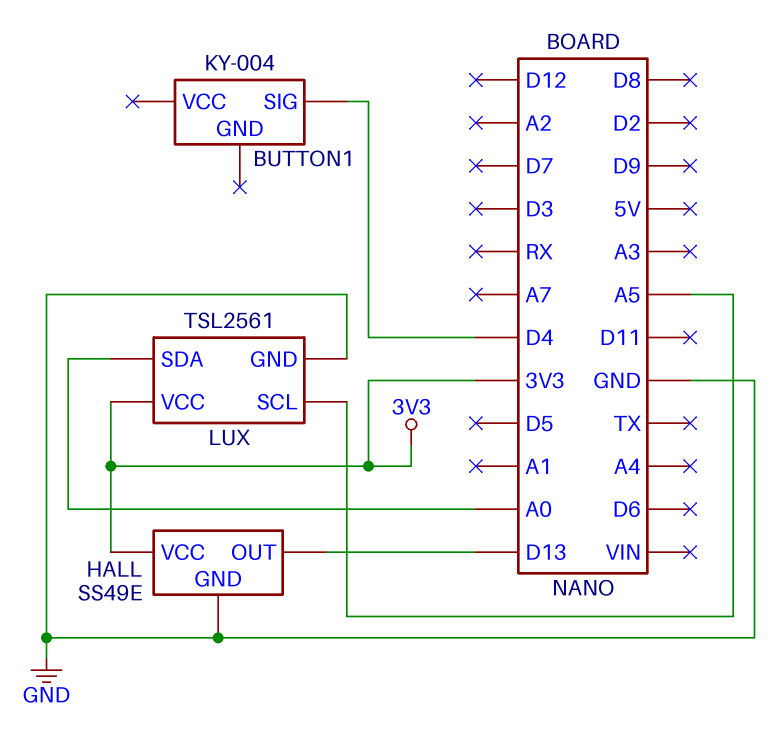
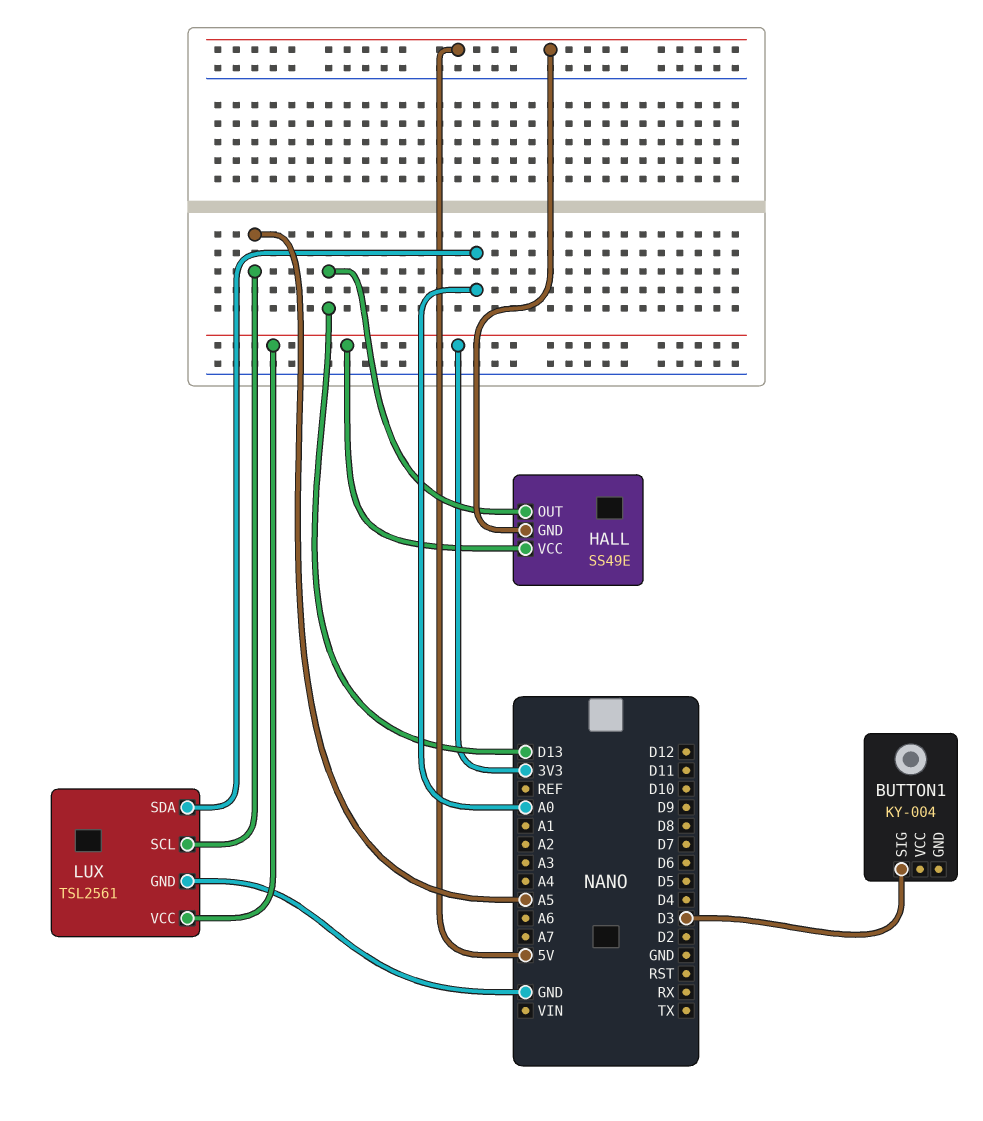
BUTTON1 pin SIG: D4 -> D3
HALL pin GND: GND -> 5V

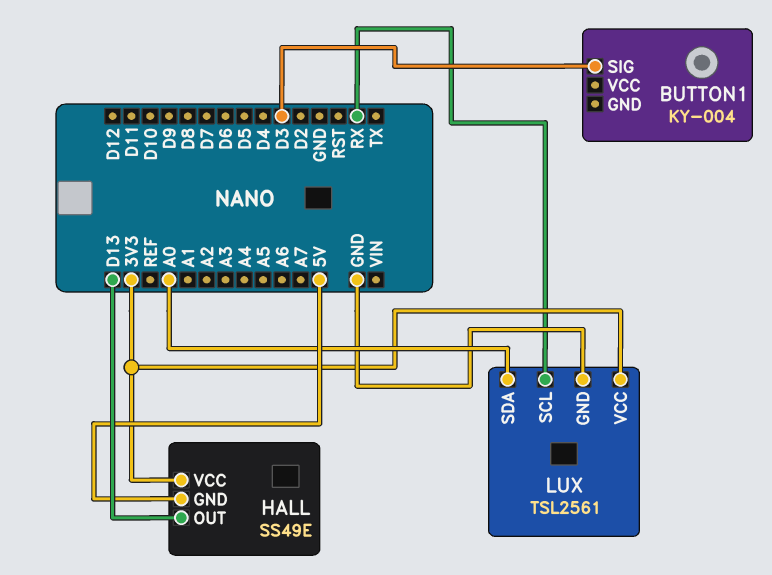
LUX pin SCL: A5 -> RX

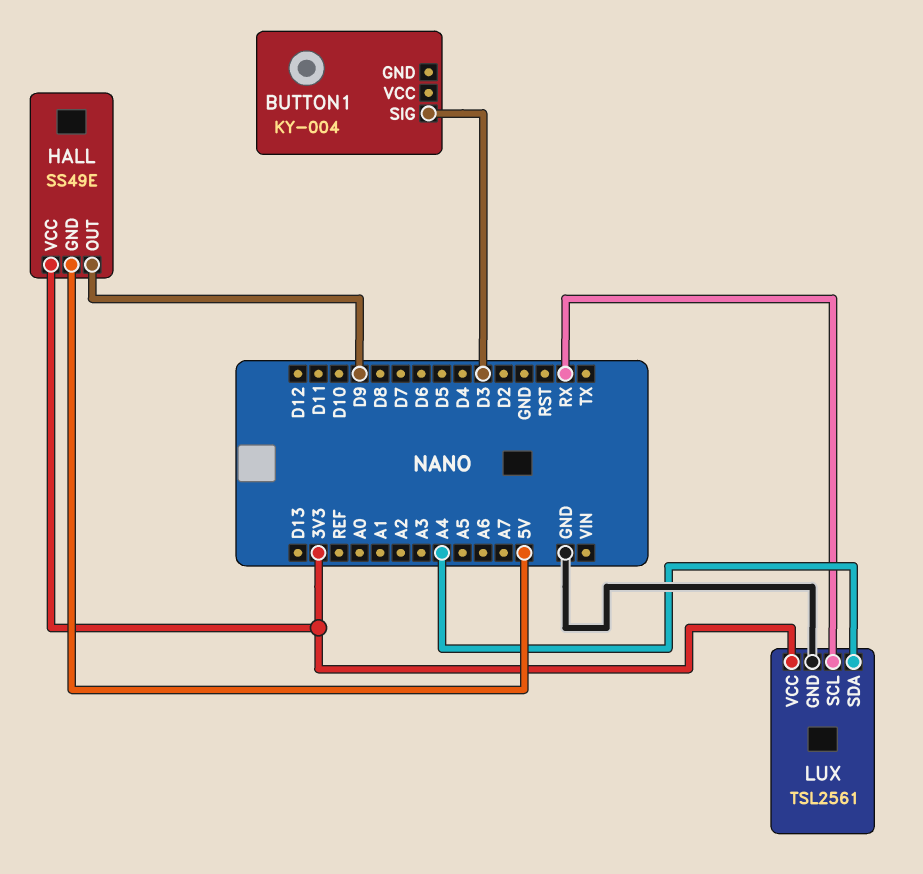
HALL pin OUT: D13 -> D9
LUX pin SDA: A0 -> A4

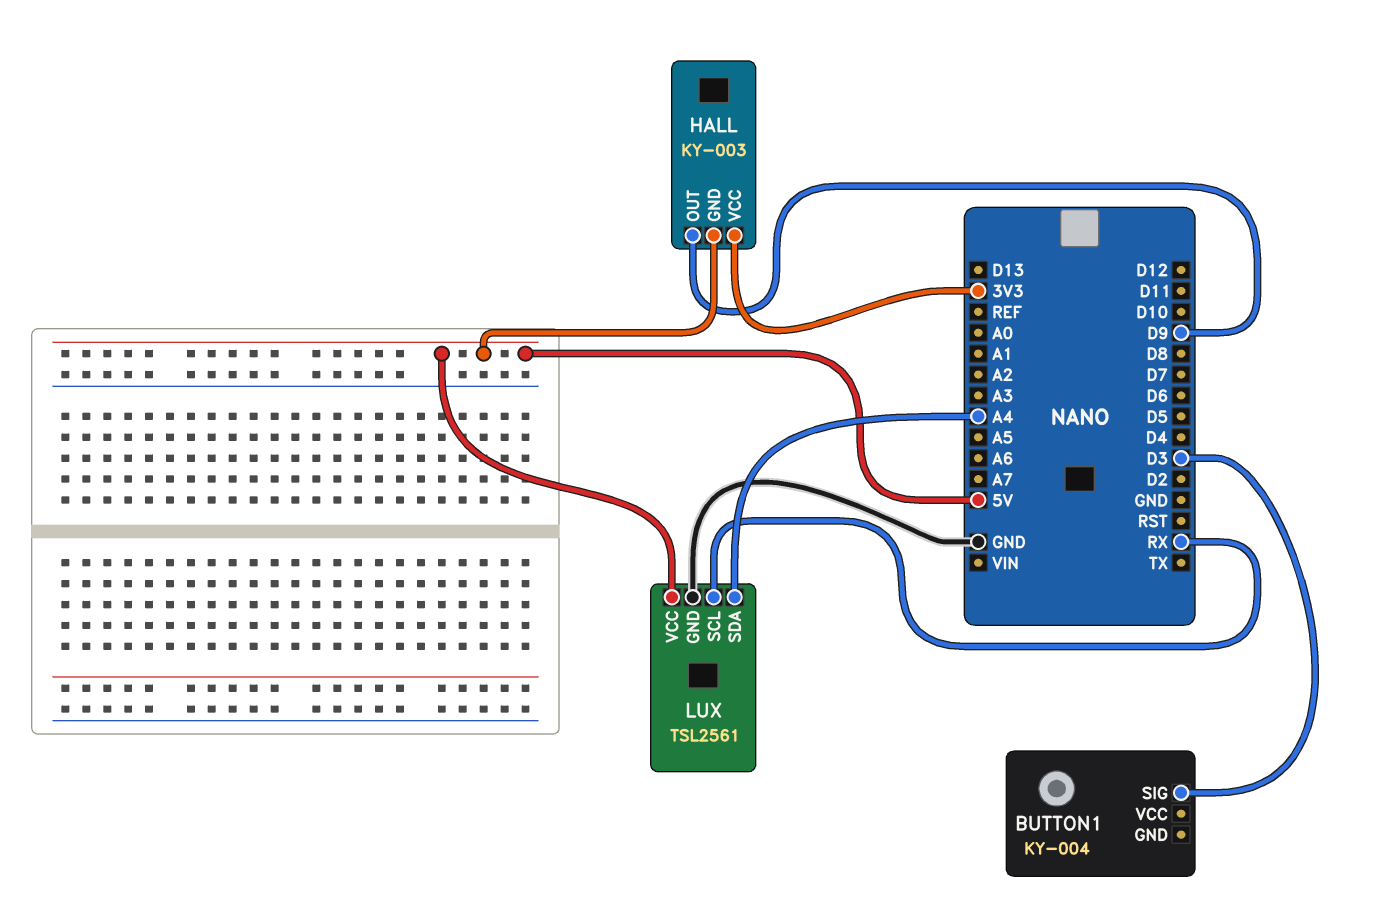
HALL: SS49E -> KY-003
LUX pin VCC: 3V3 -> 5V

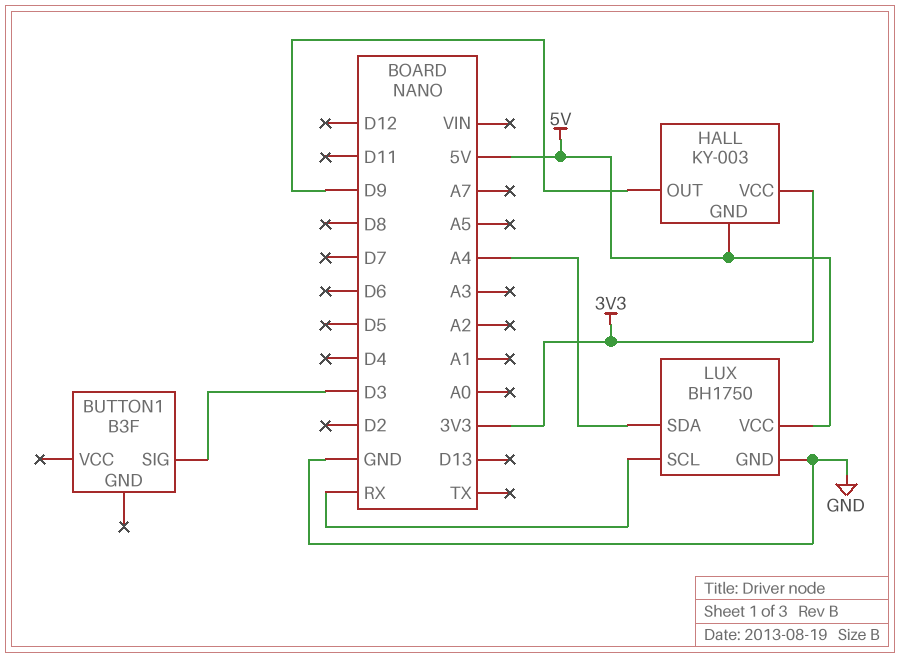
BUTTON1: KY-004 -> B3F
LUX: TSL2561 -> BH1750

